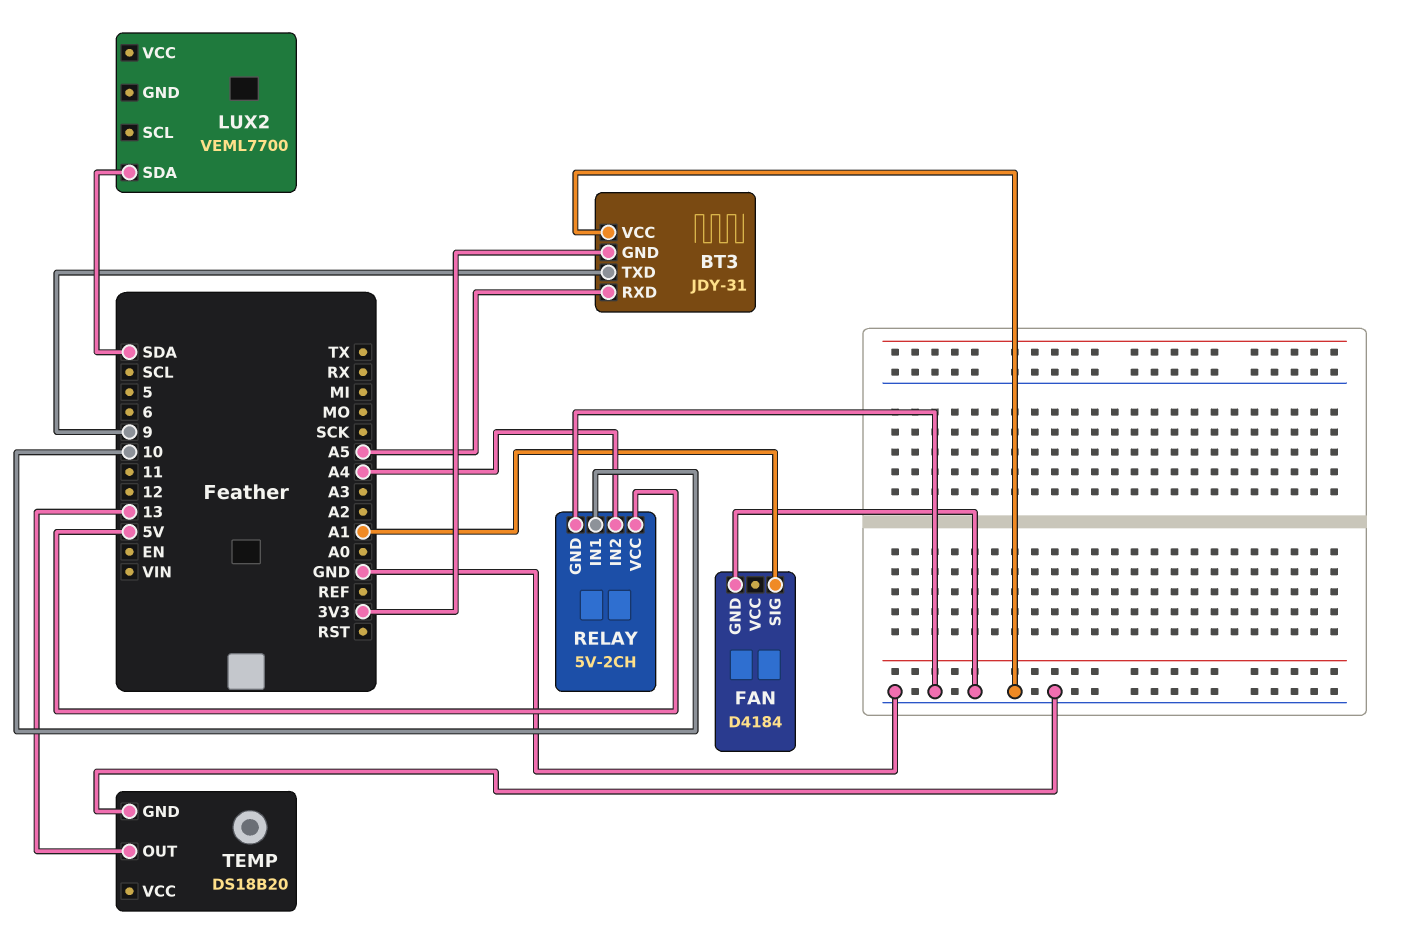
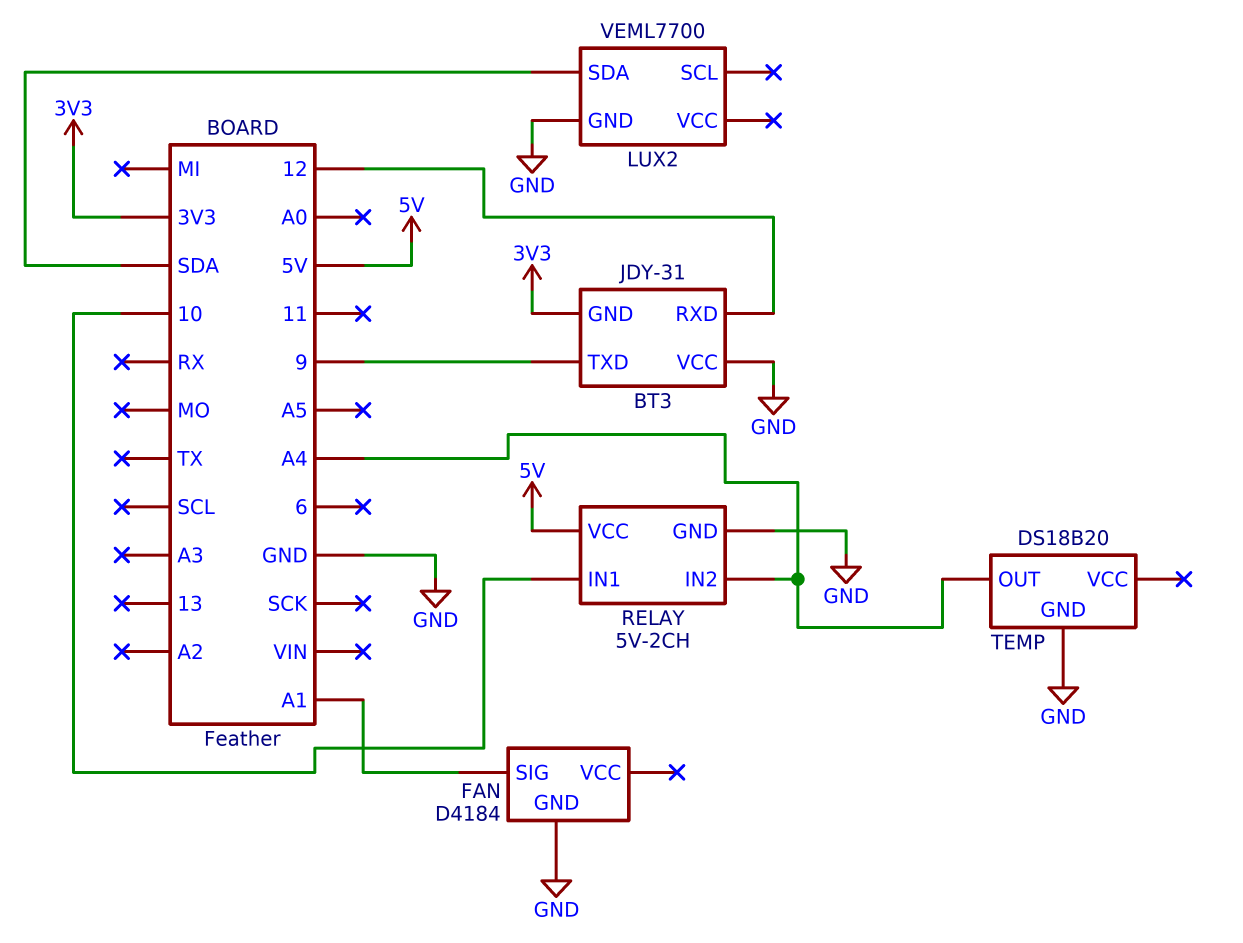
BT3 pin RXD: A5 -> 12
LUX2 pin GND: none -> GND
TEMP pin OUT: 13 -> A4

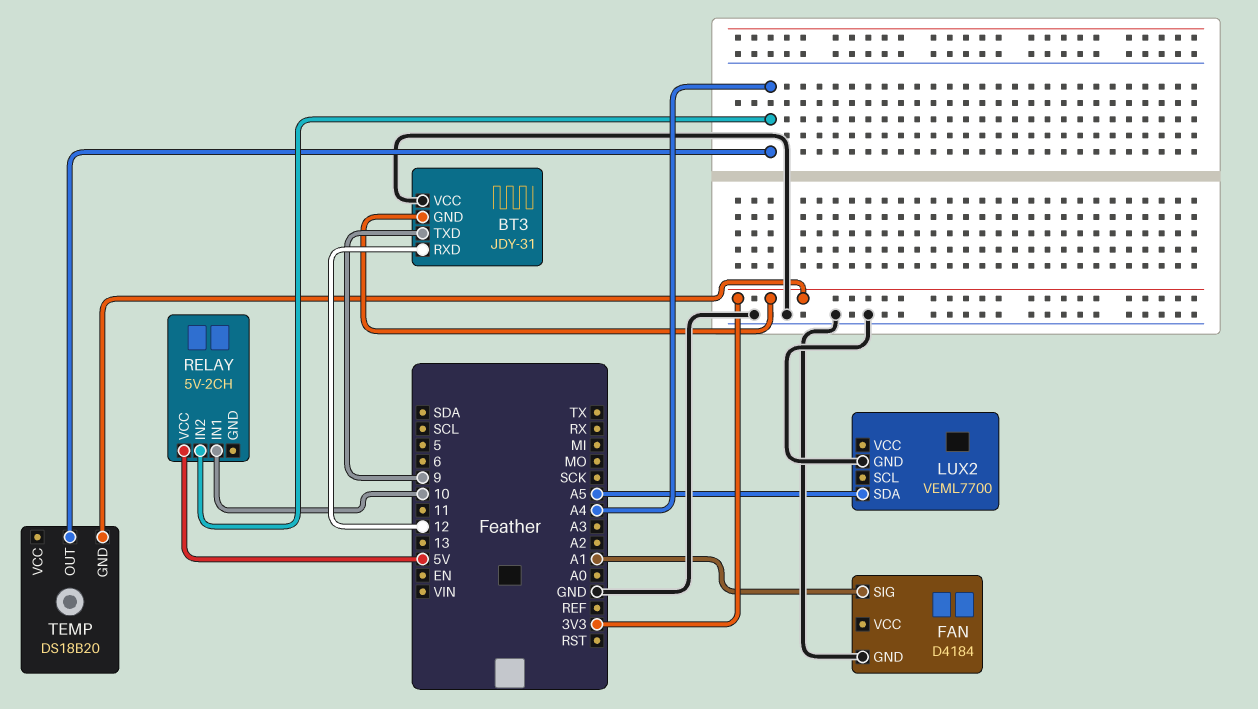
LUX2 pin SDA: SDA -> A5
RELAY pin GND: GND -> none
TEMP pin GND: GND -> 3V3

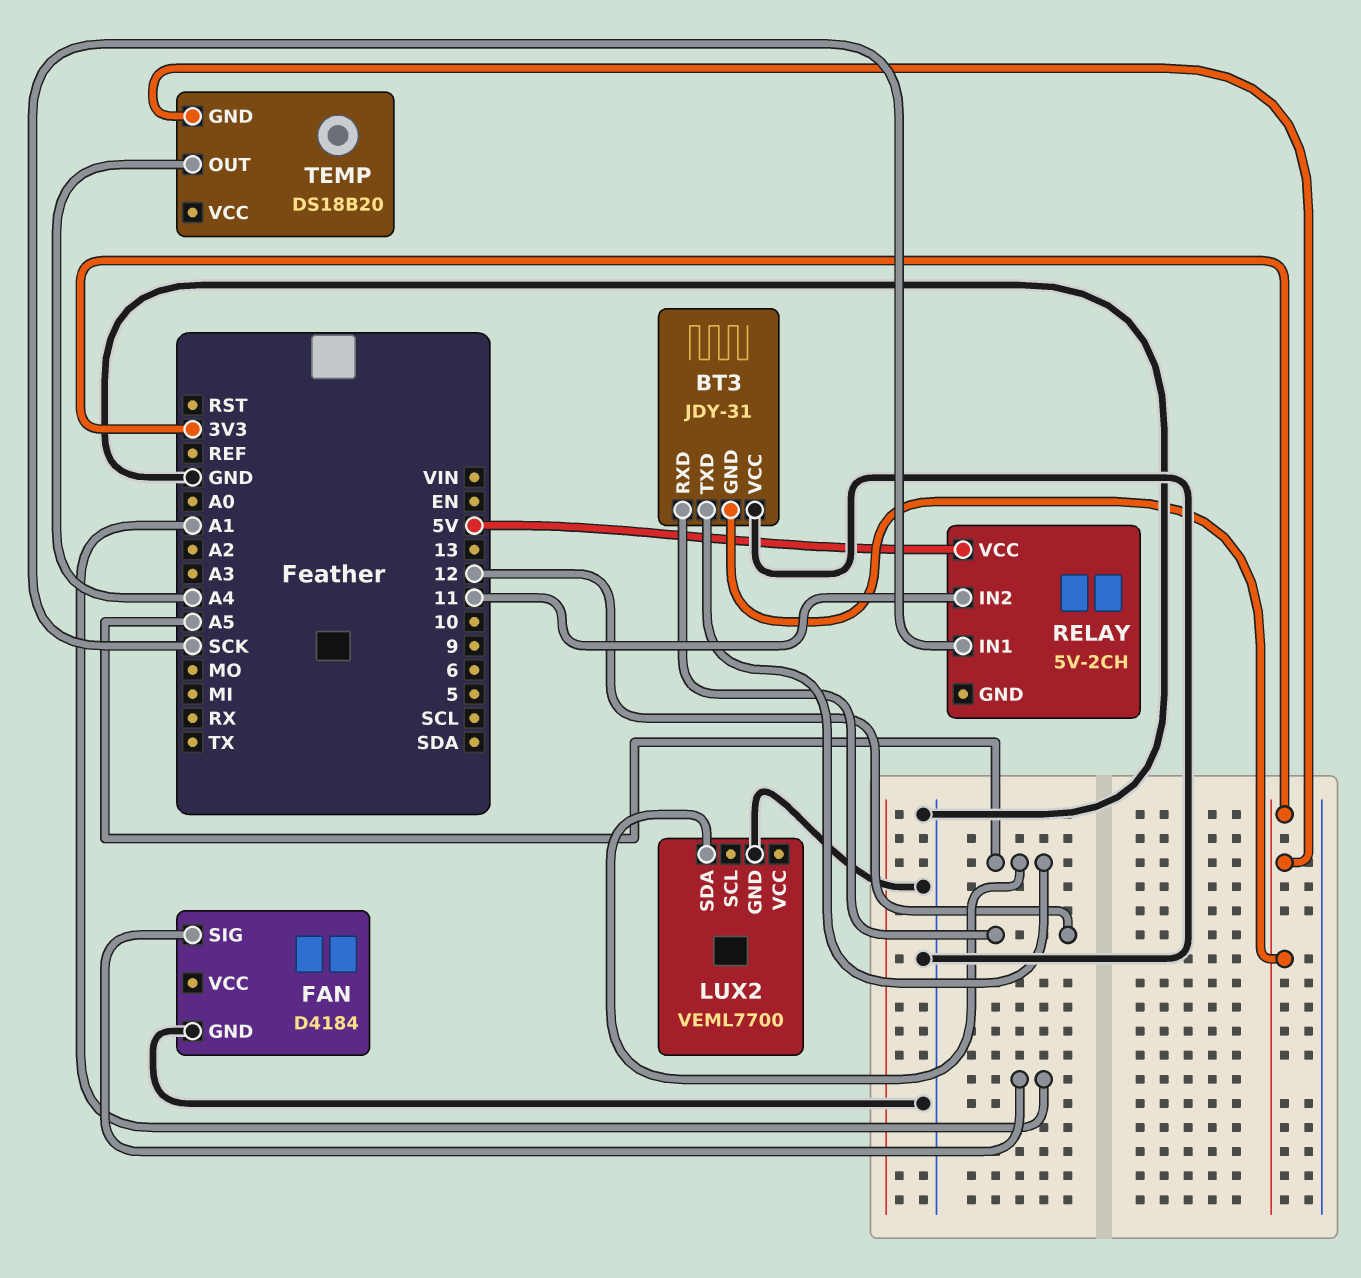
BT3 pin TXD: 9 -> A5
RELAY pin IN1: 10 -> SCK
RELAY pin IN2: A4 -> 11

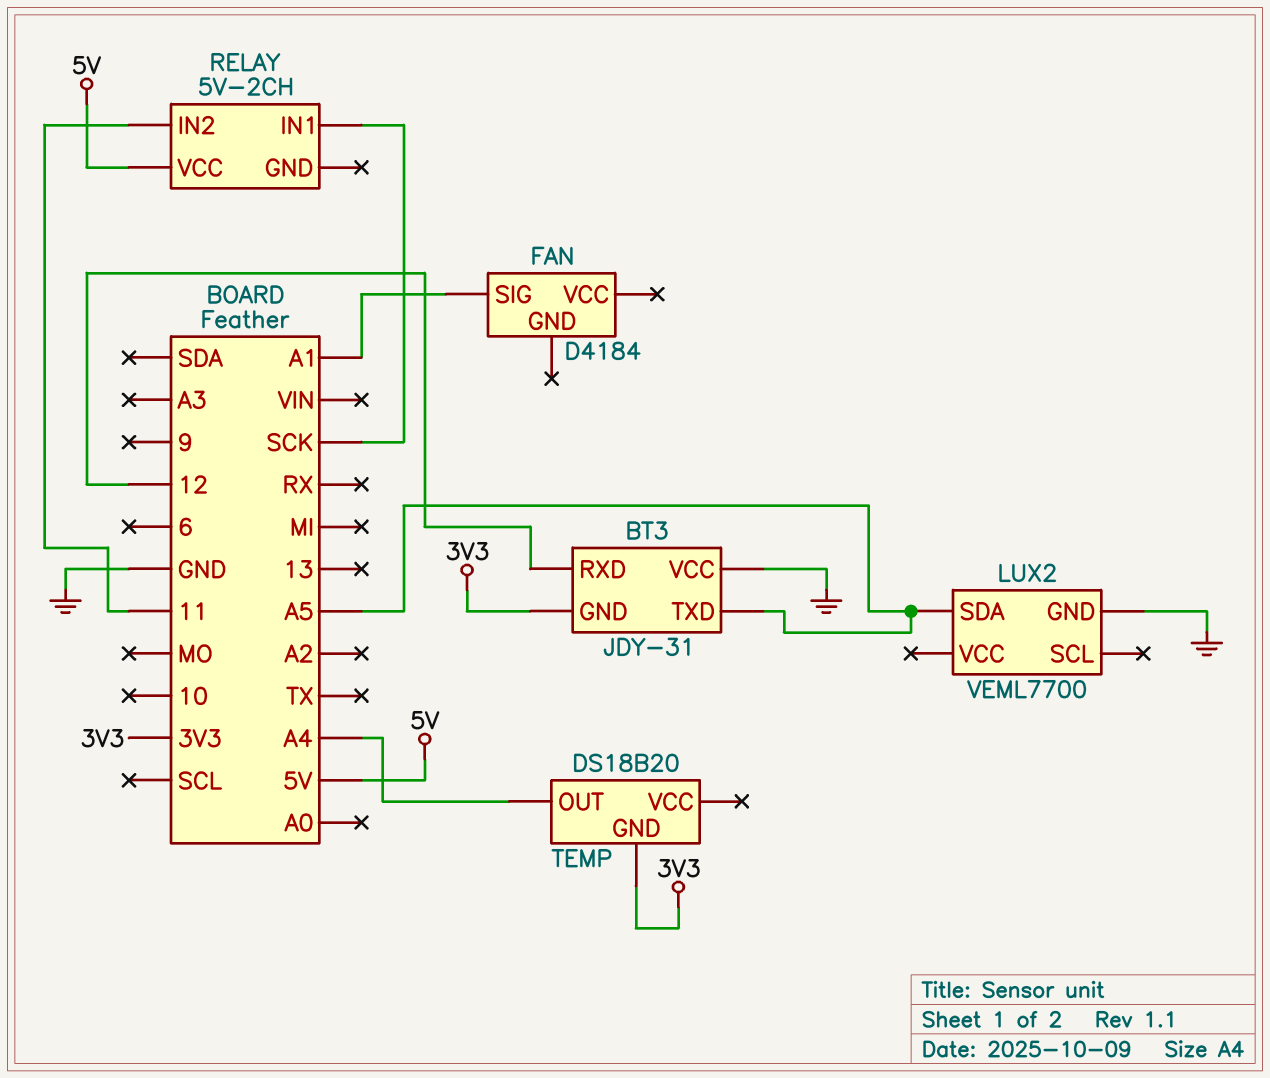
FAN pin GND: GND -> none

